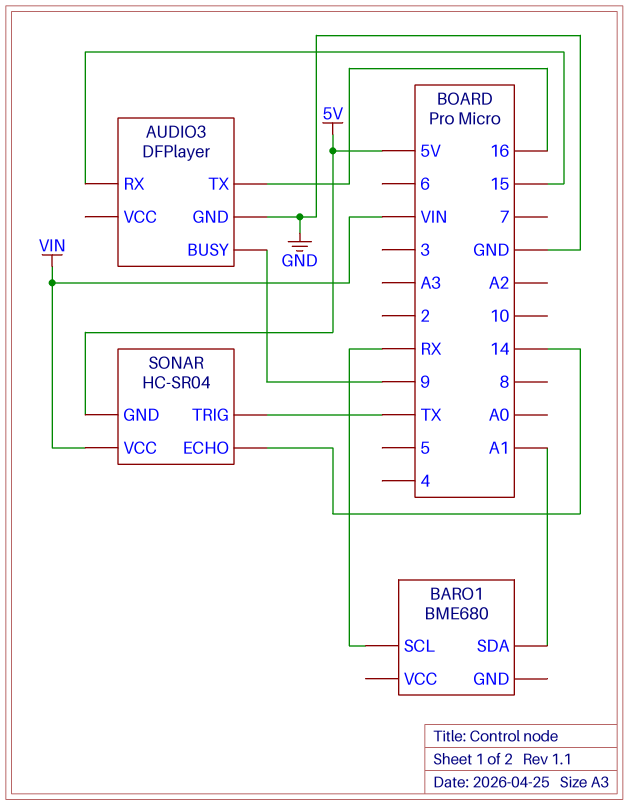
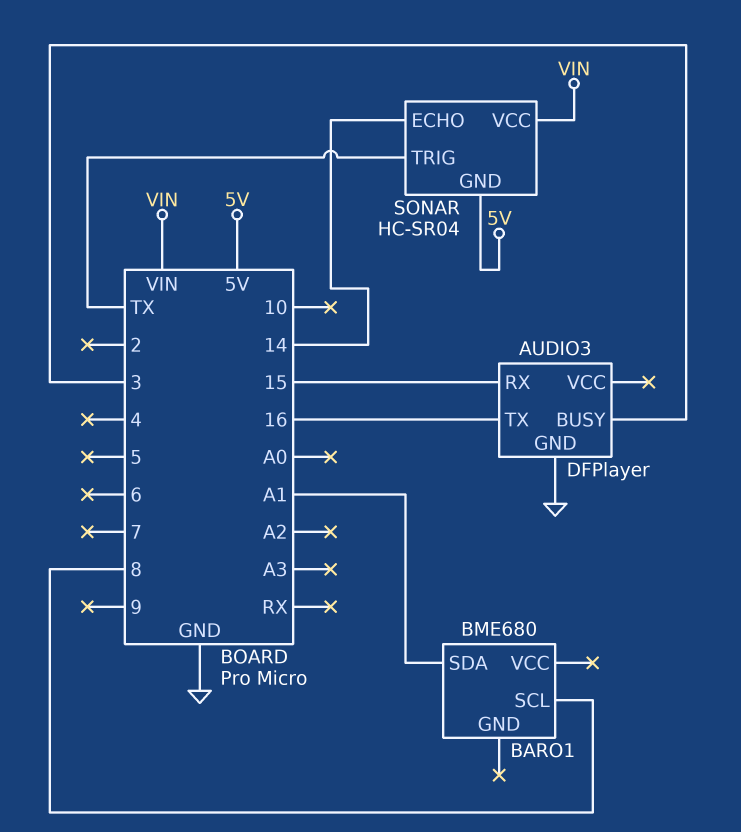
AUDIO3 pin BUSY: 9 -> 3
BARO1 pin SCL: RX -> 8

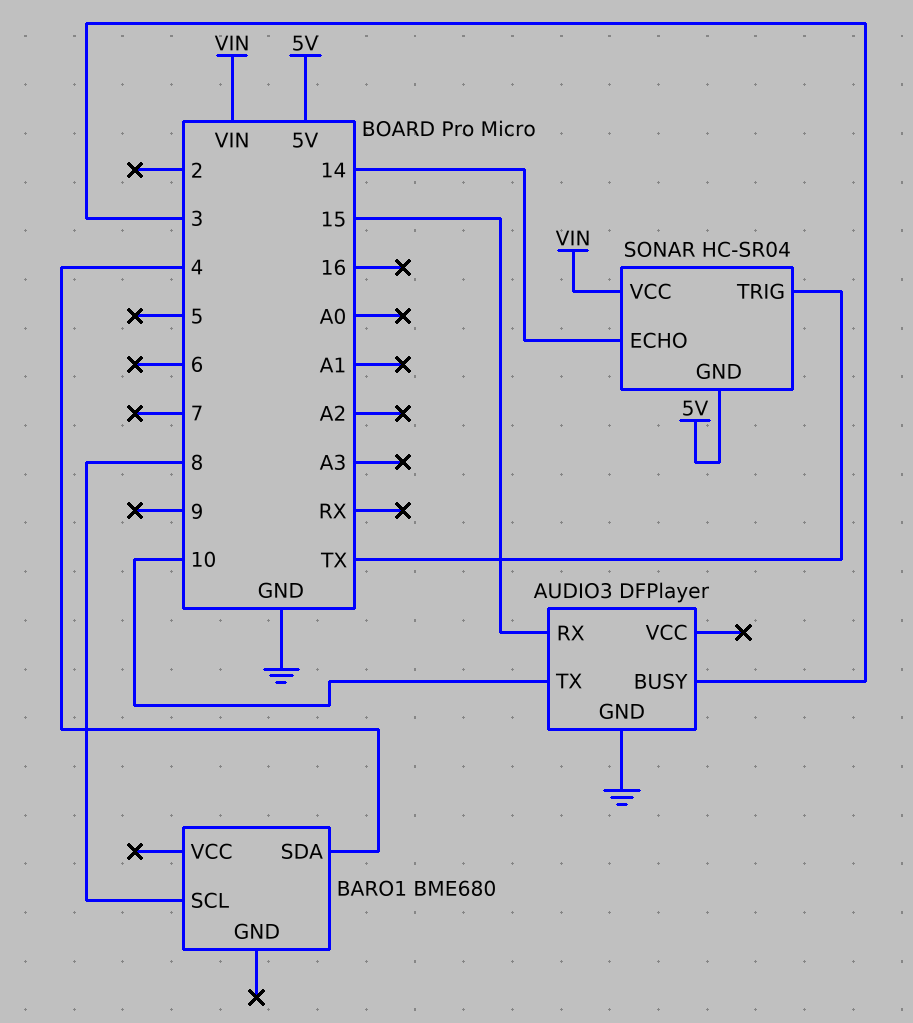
AUDIO3 pin TX: 16 -> 10
BARO1 pin SDA: A1 -> 4

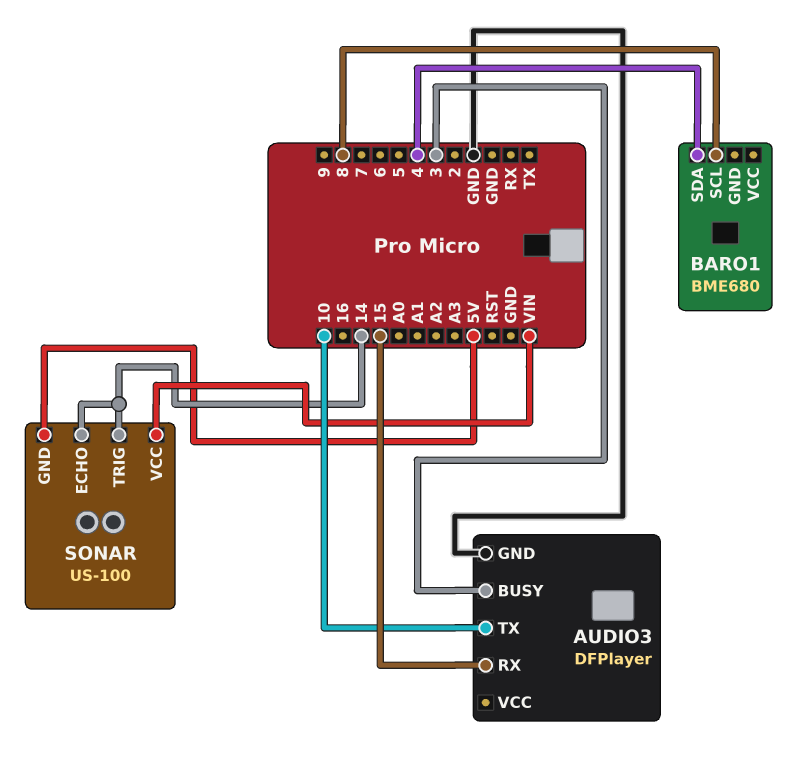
SONAR: HC-SR04 -> US-100
SONAR pin TRIG: TX -> 14

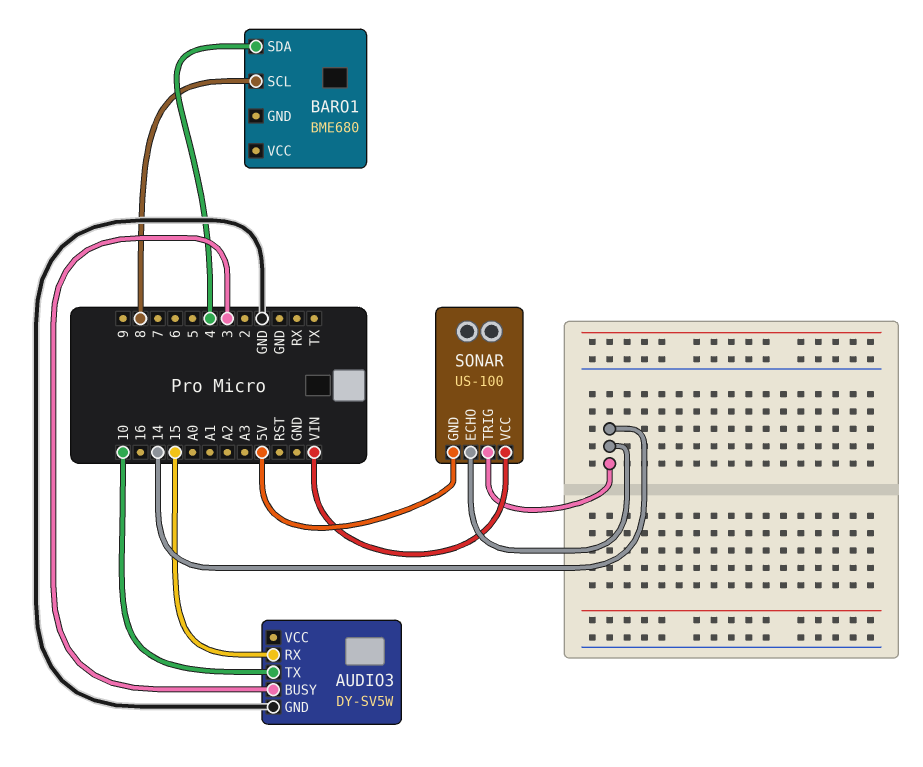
AUDIO3: DFPlayer -> DY-SV5W

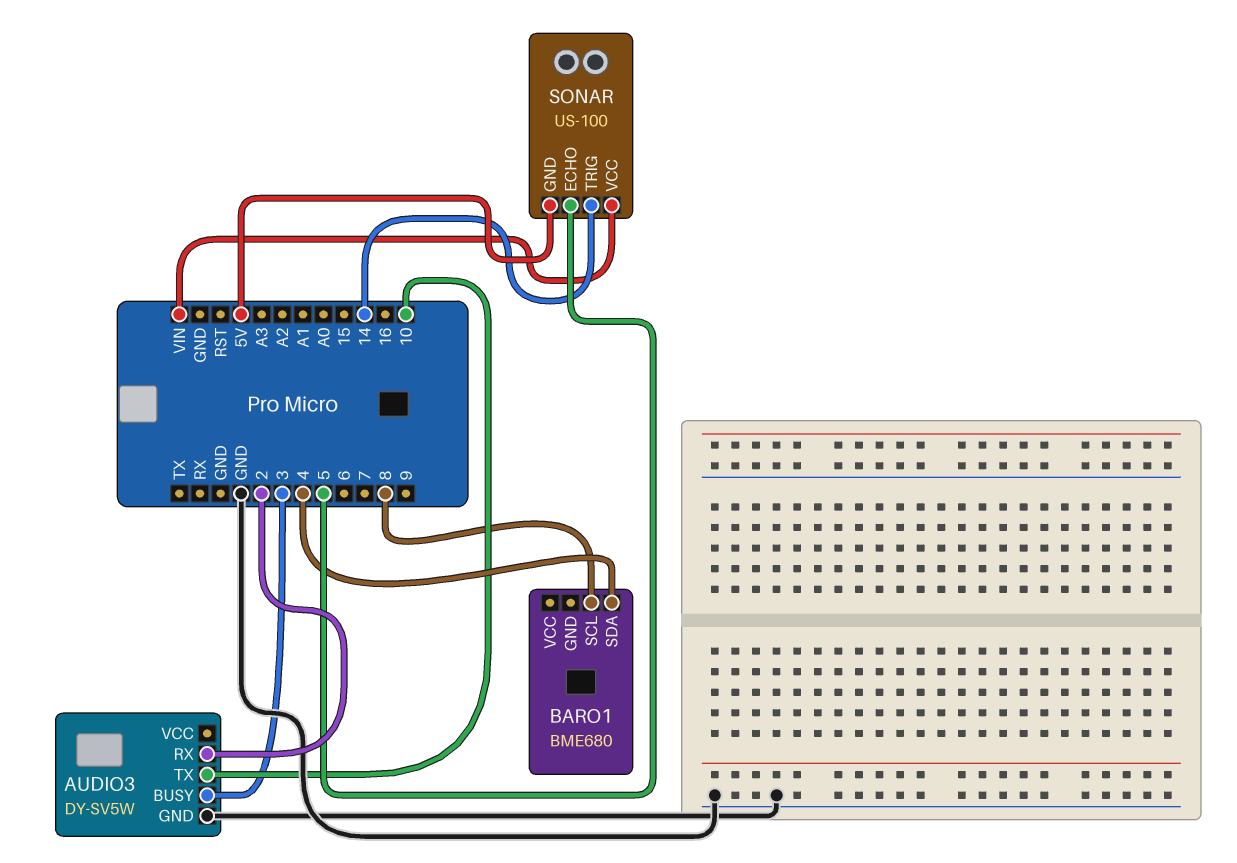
AUDIO3 pin RX: 15 -> 2
SONAR pin ECHO: 14 -> 5

